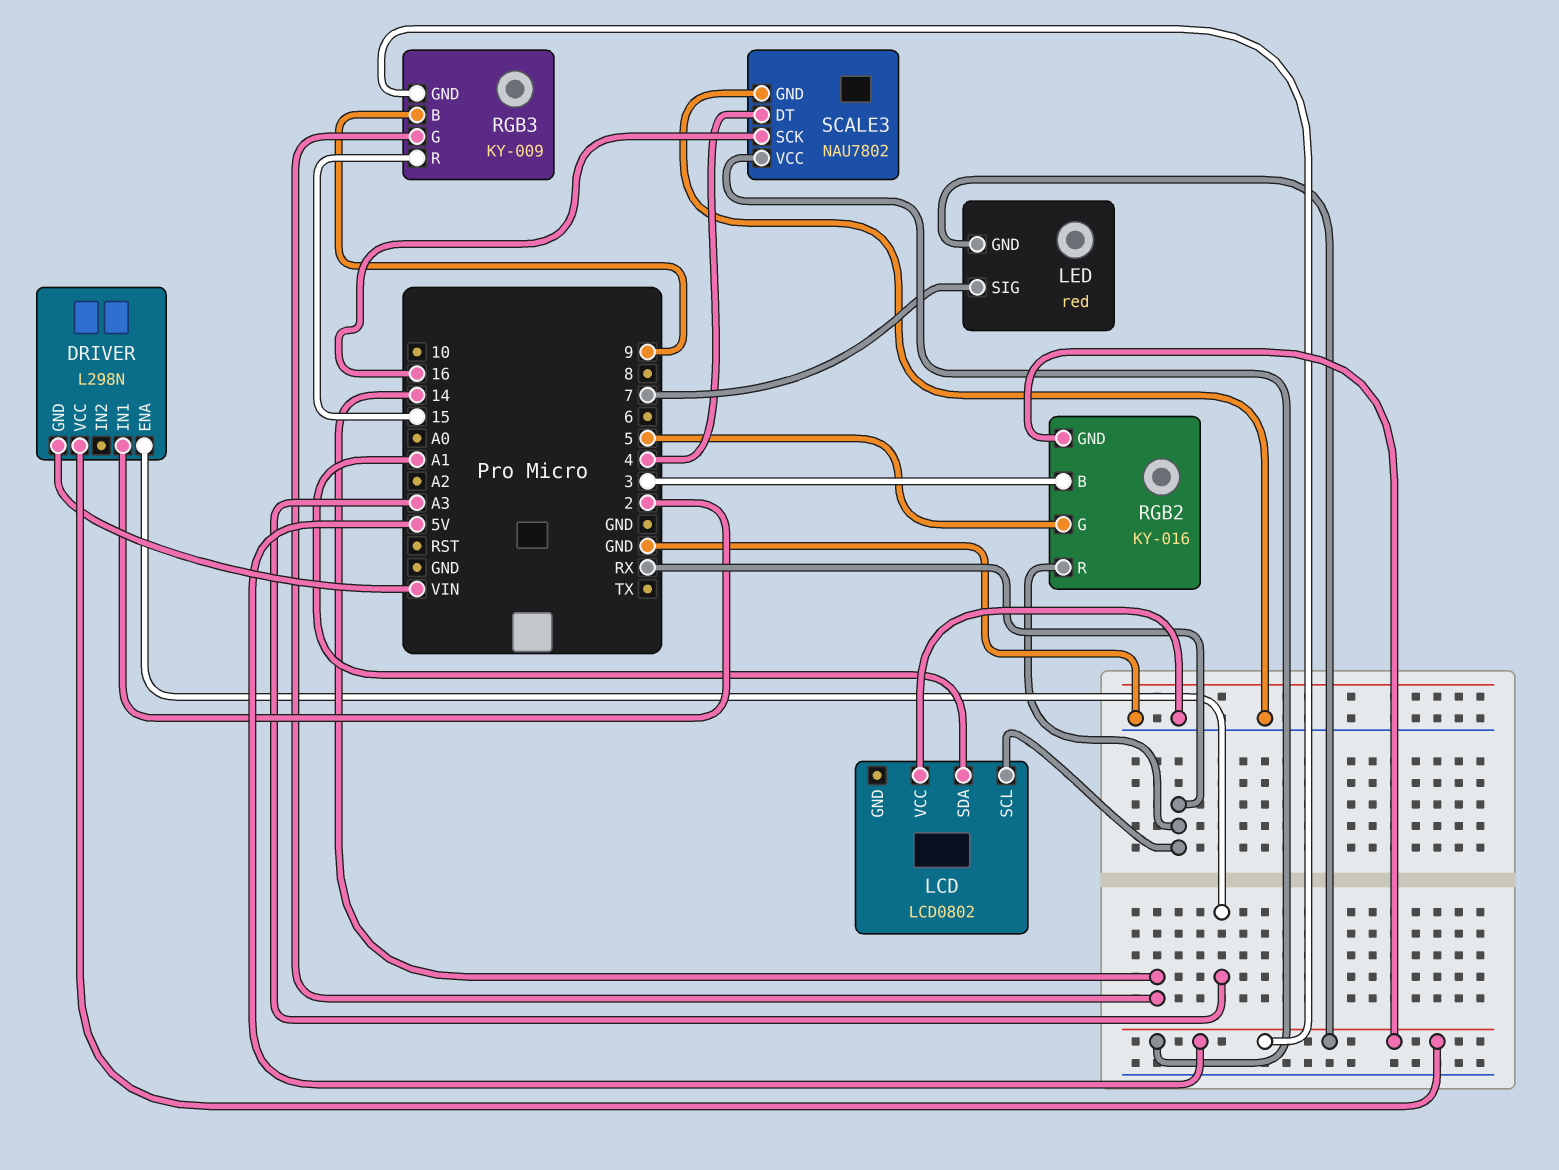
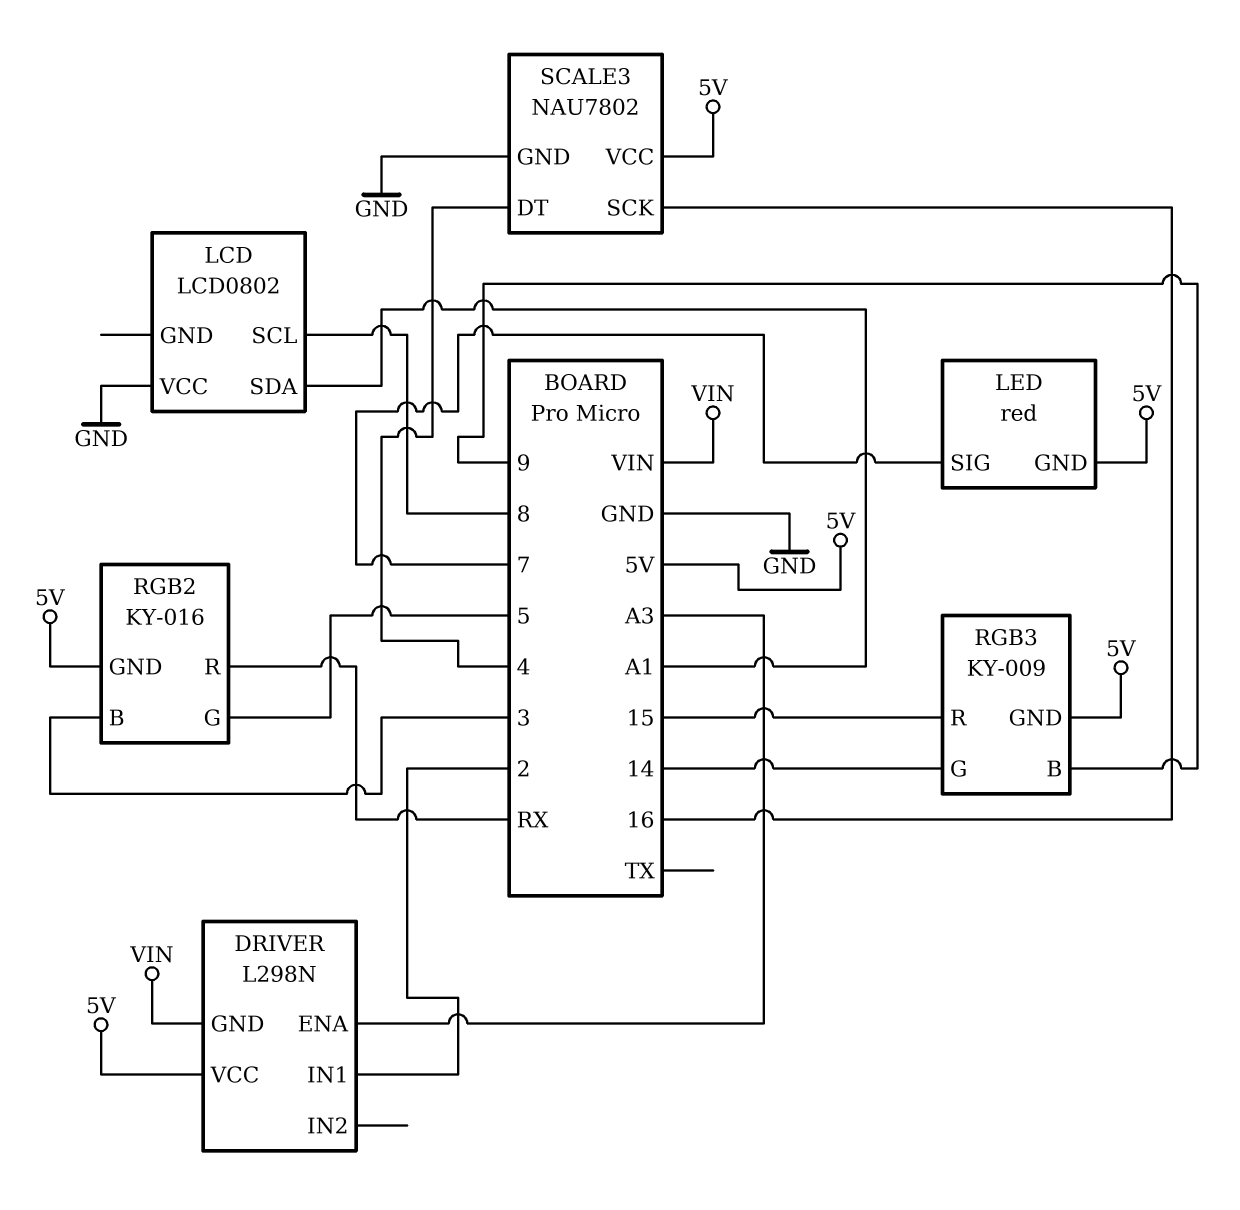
LCD pin SCL: RX -> 8

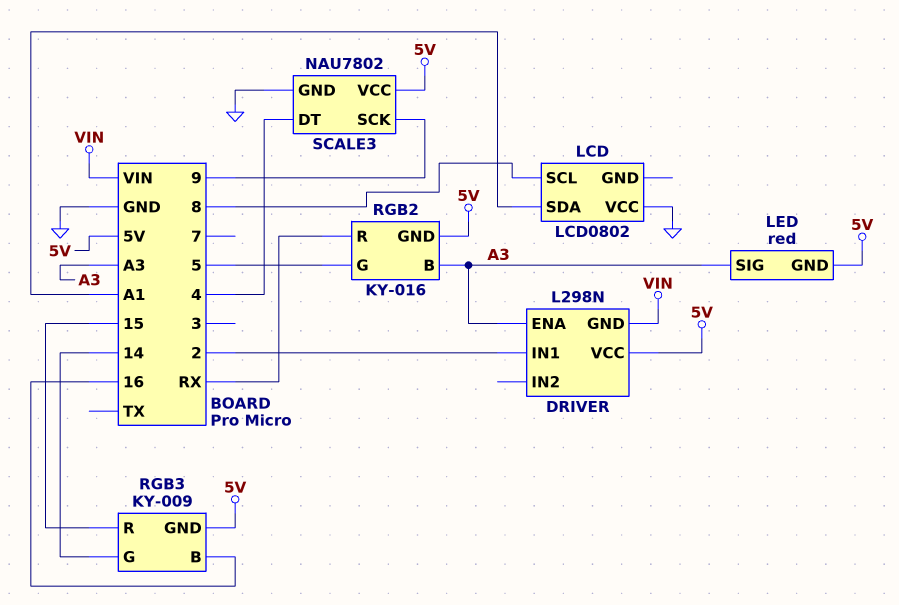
LED pin SIG: 7 -> A3
RGB2 pin B: 3 -> A3
RGB3 pin B: 9 -> 16
SCALE3 pin SCK: 16 -> 9

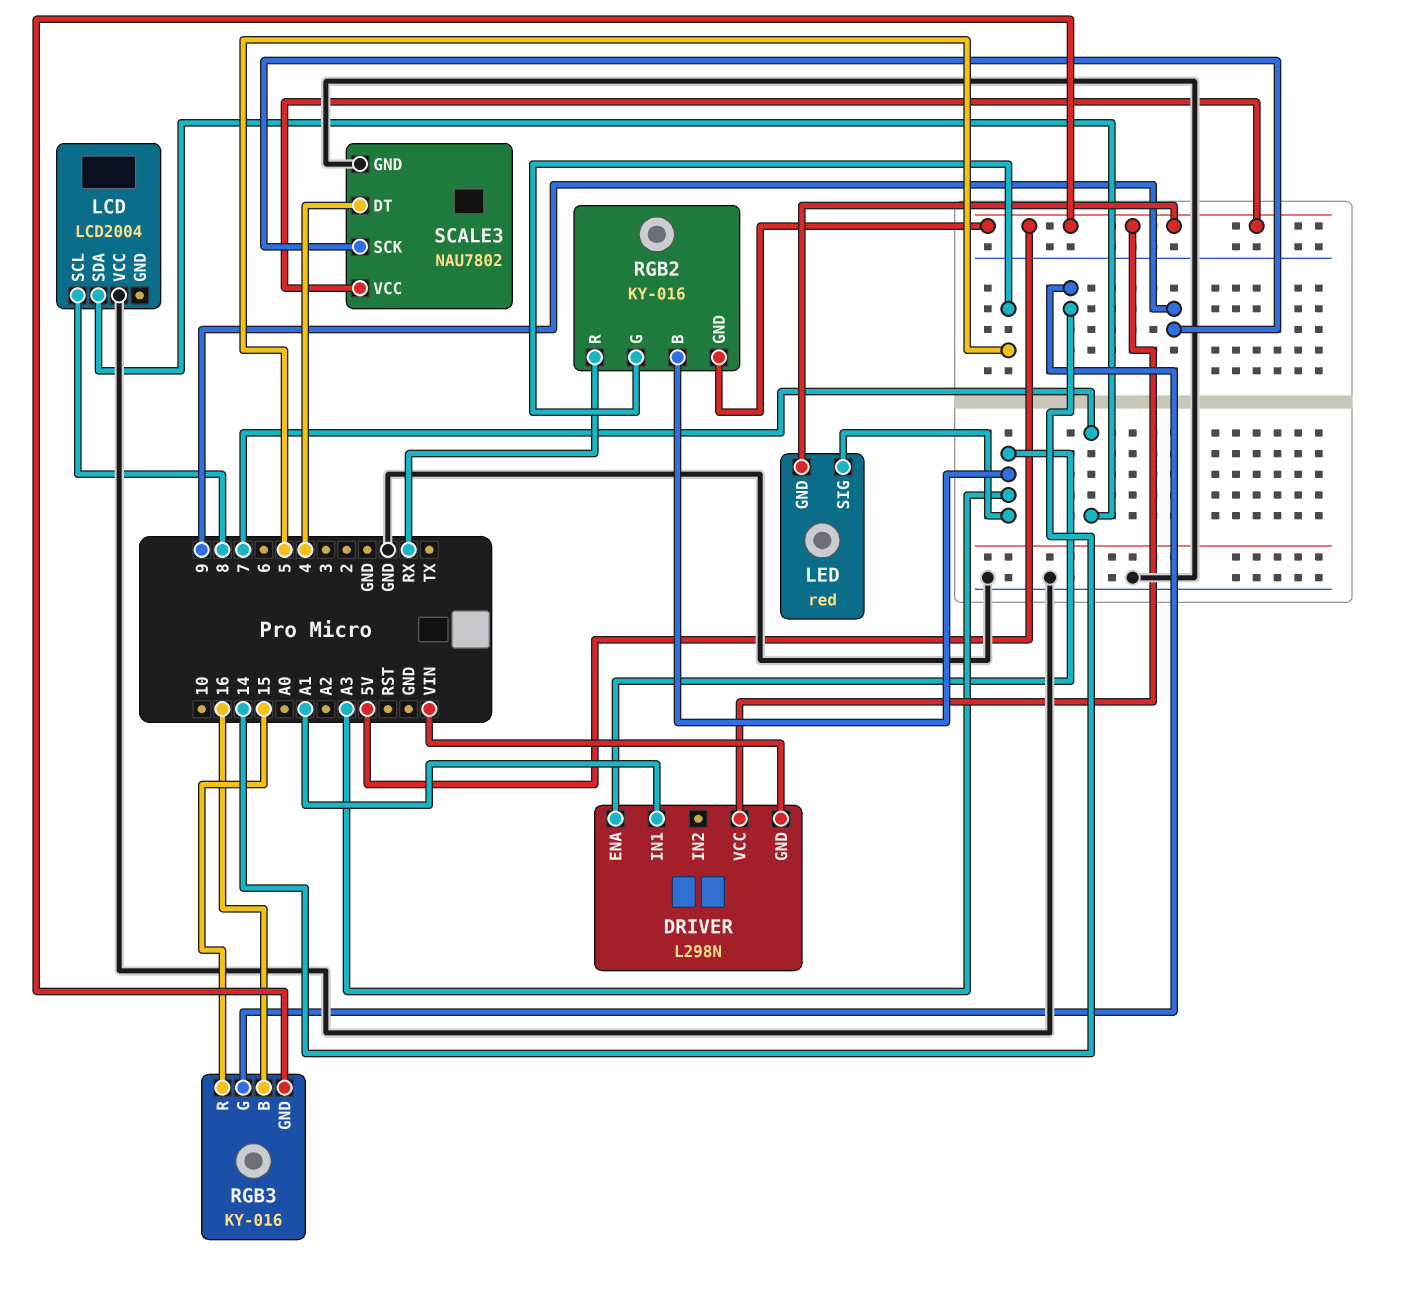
DRIVER pin IN1: 2 -> A1
LCD: LCD0802 -> LCD2004
LCD pin SDA: A1 -> 7
RGB3: KY-009 -> KY-016

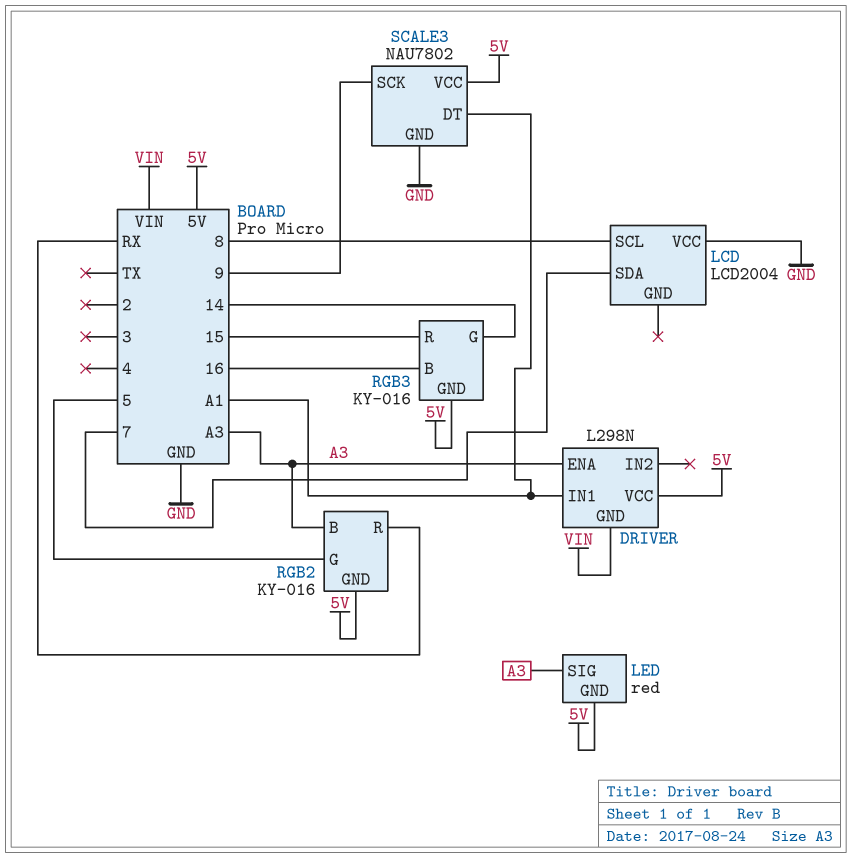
SCALE3 pin DT: 4 -> A1

